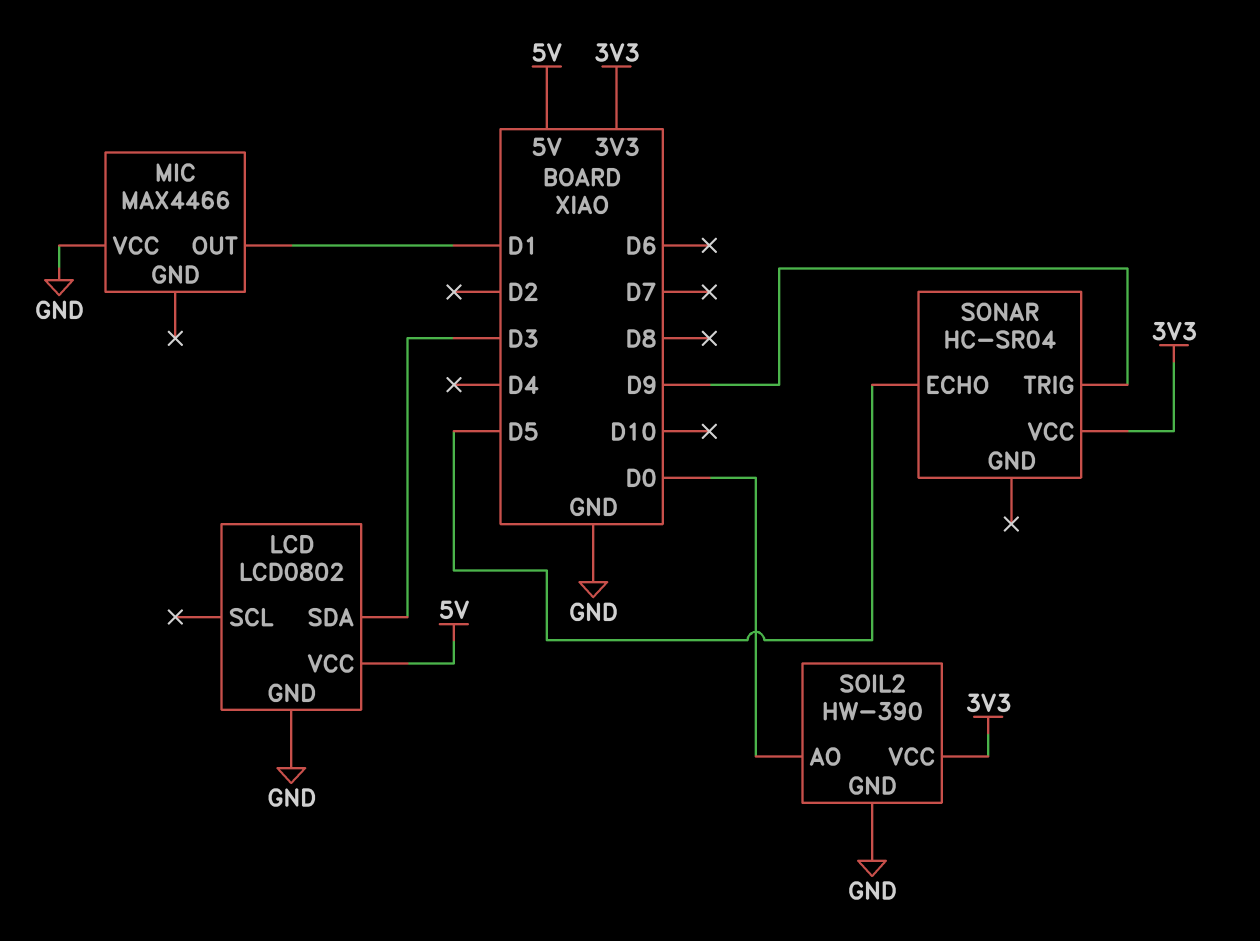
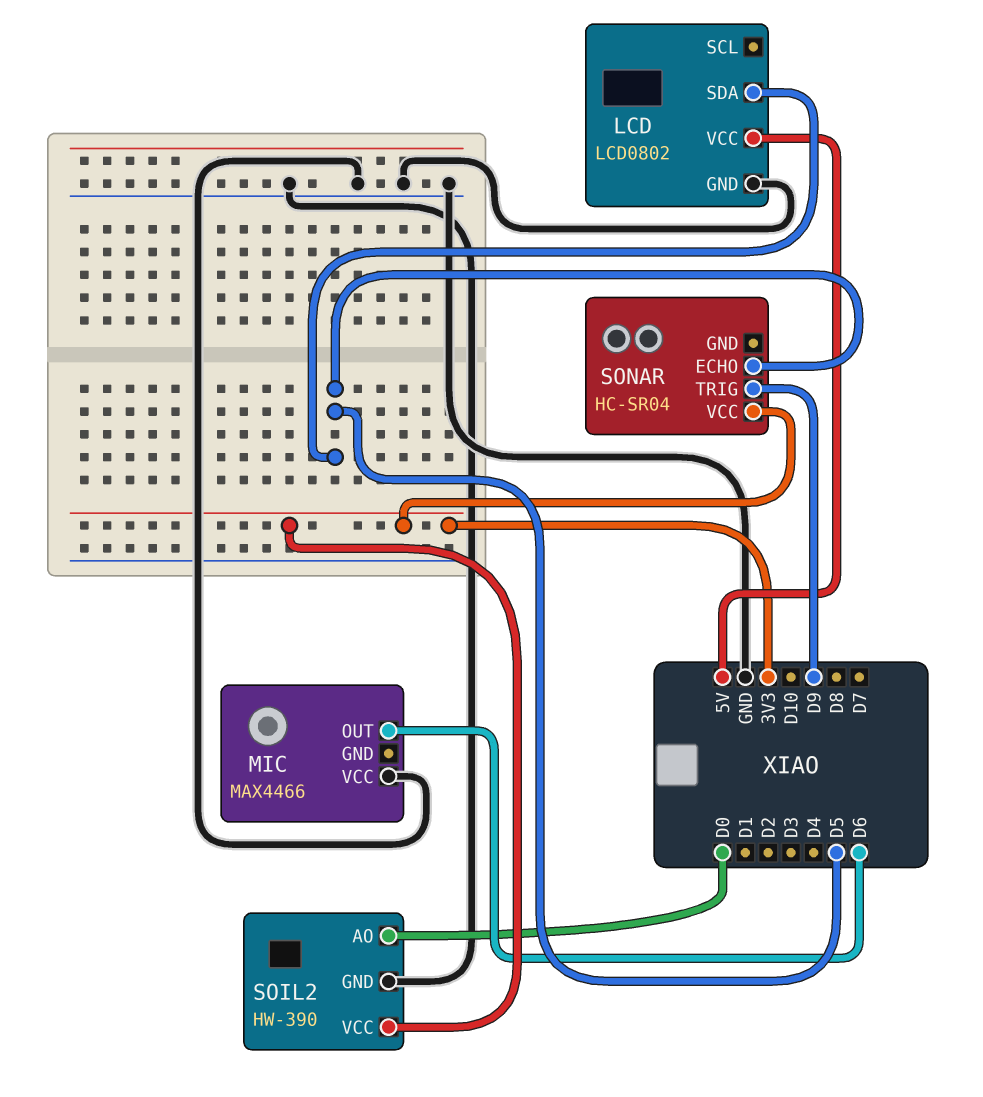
LCD pin SDA: D3 -> D5
MIC pin OUT: D1 -> D6

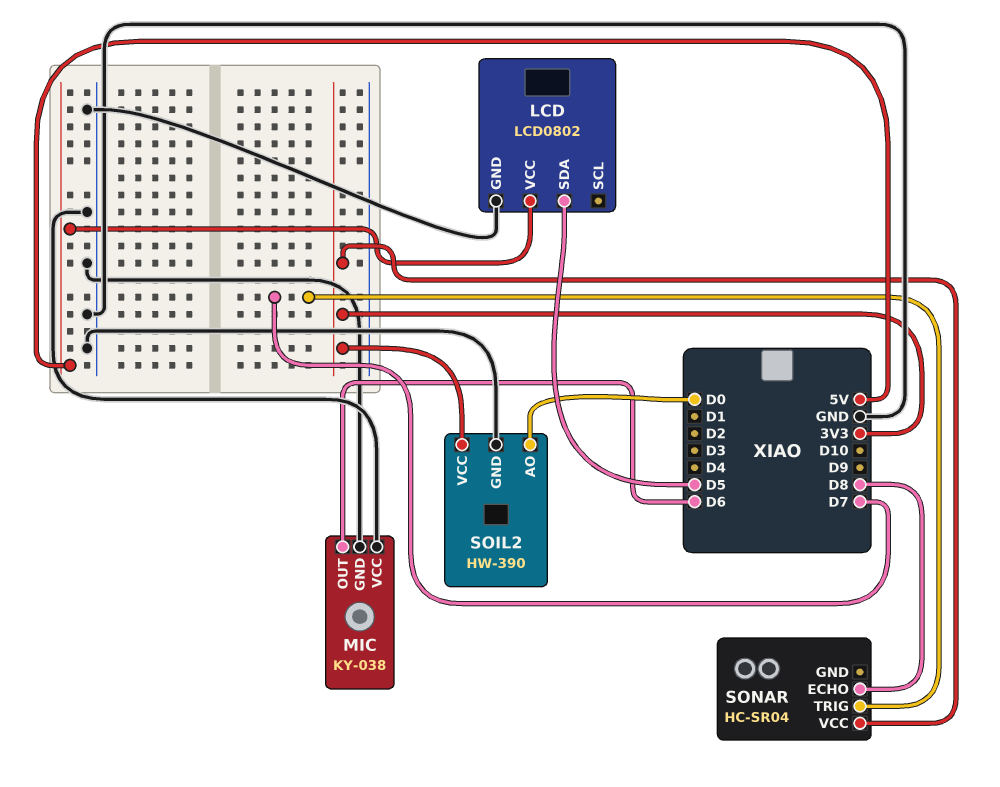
MIC: MAX4466 -> KY-038
MIC pin GND: none -> GND
SONAR pin ECHO: D5 -> D8
SONAR pin TRIG: D9 -> D7

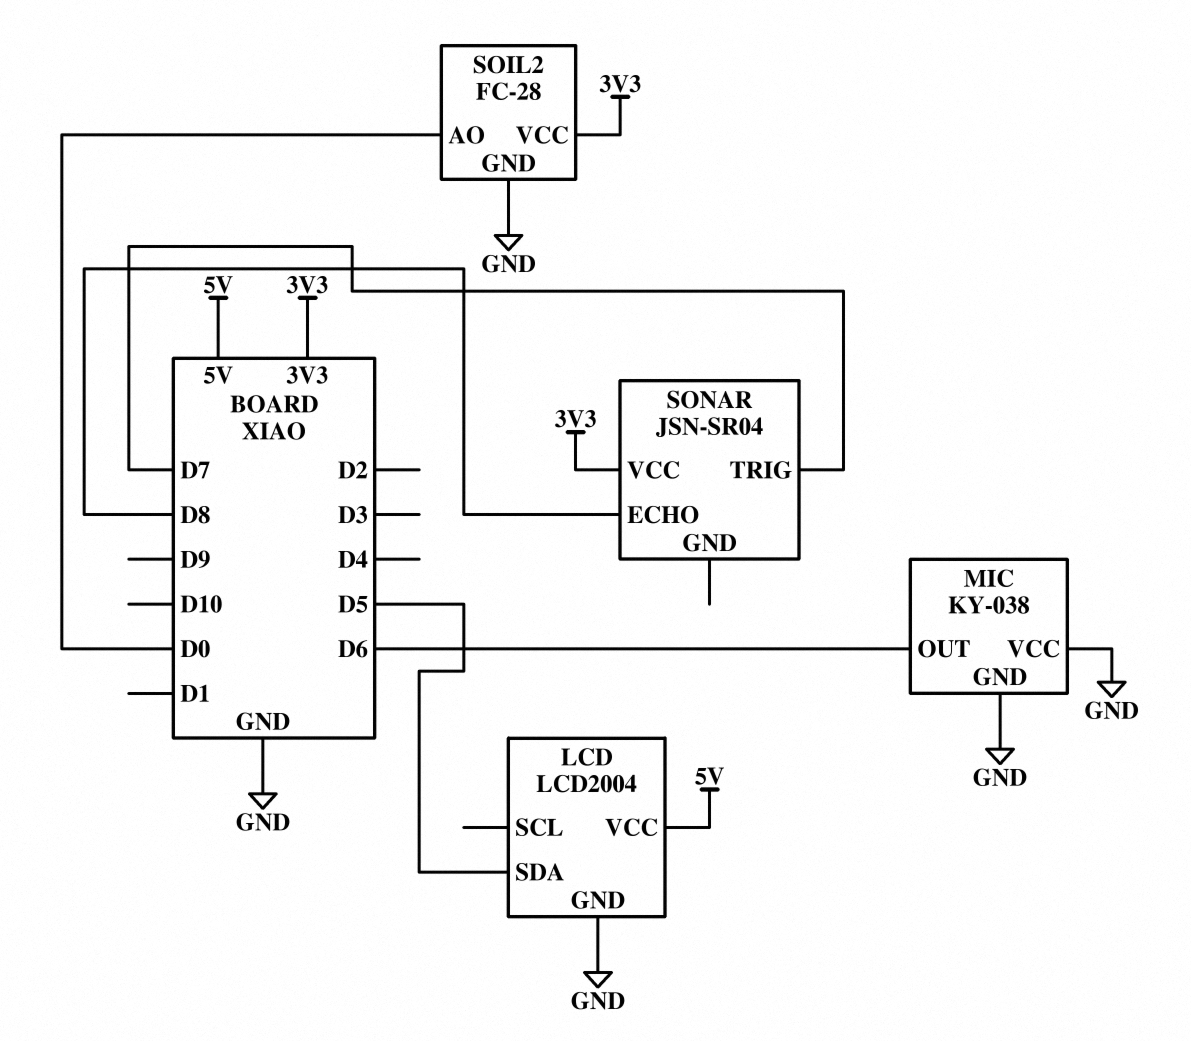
LCD: LCD0802 -> LCD2004
SOIL2: HW-390 -> FC-28
SONAR: HC-SR04 -> JSN-SR04

